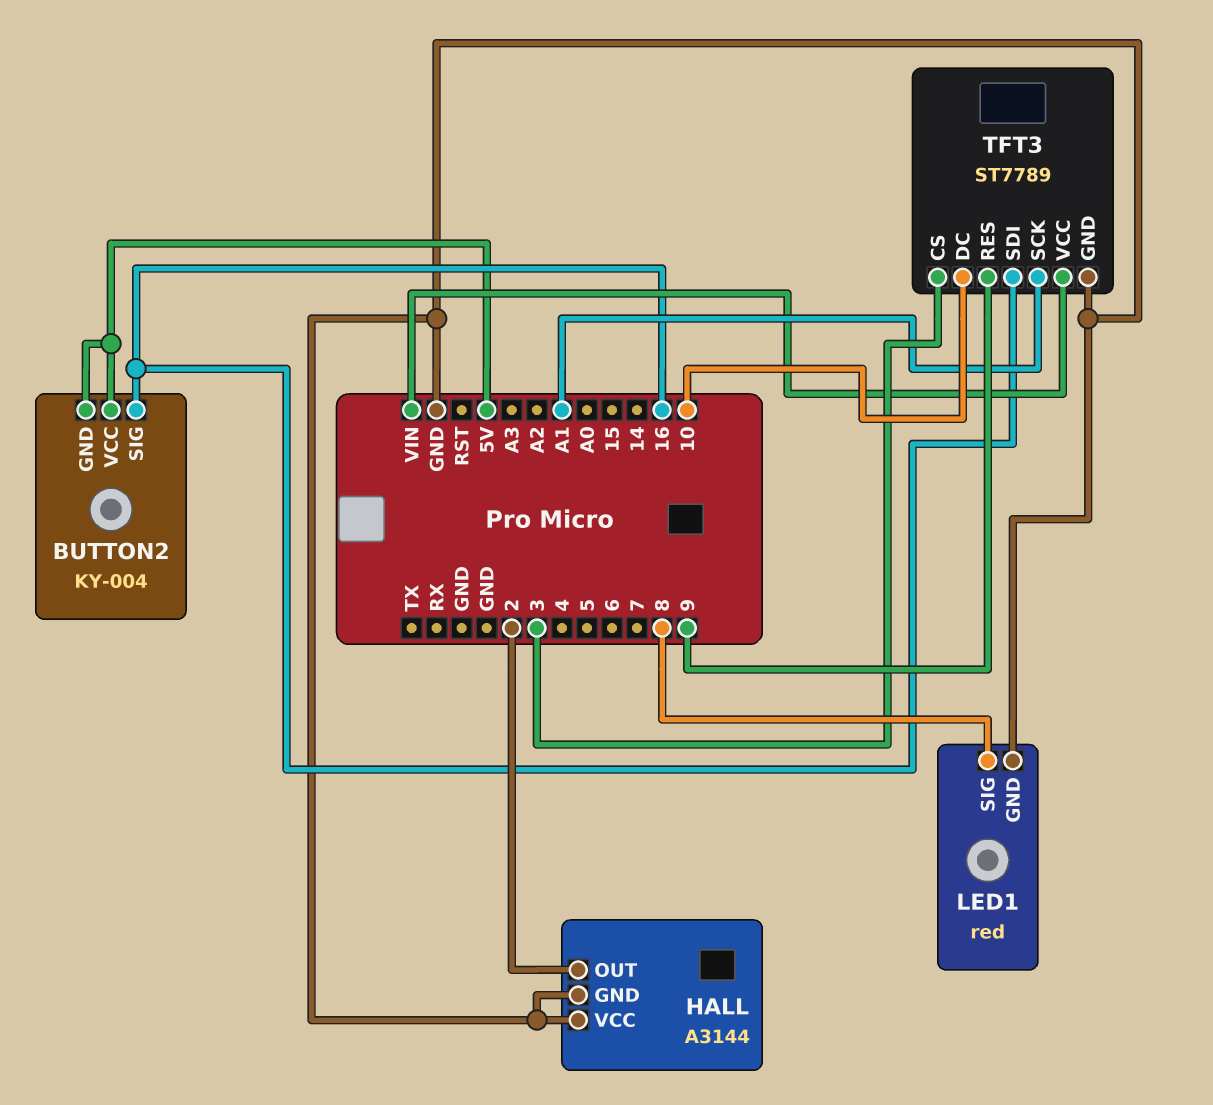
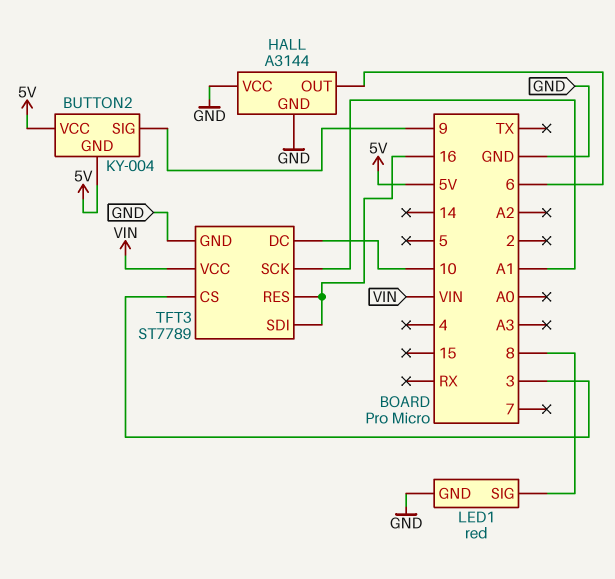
BUTTON2 pin SIG: 16 -> 9
HALL pin OUT: 2 -> 6
TFT3 pin RES: 9 -> 16

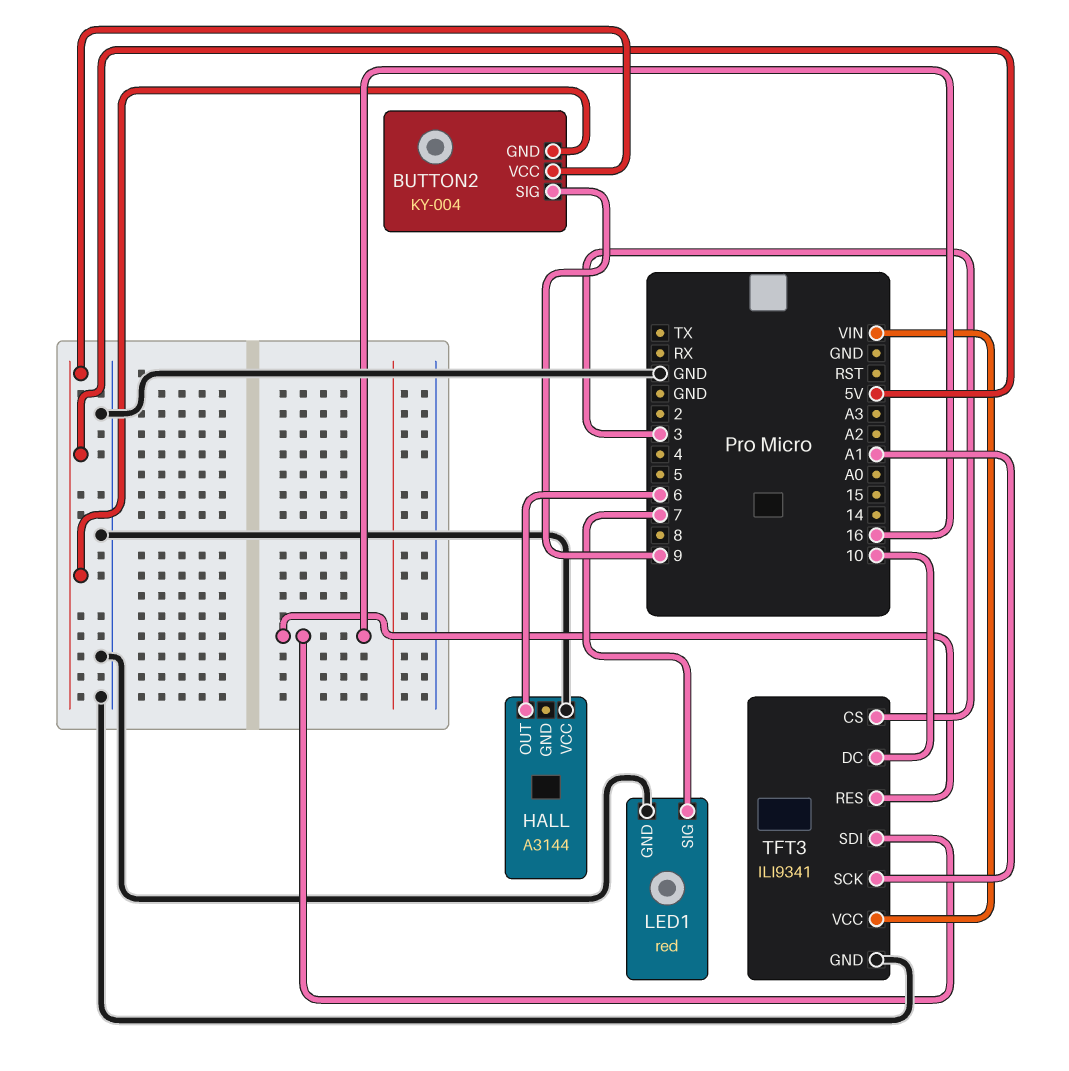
HALL pin GND: GND -> none
LED1 pin SIG: 8 -> 7
TFT3: ST7789 -> ILI9341

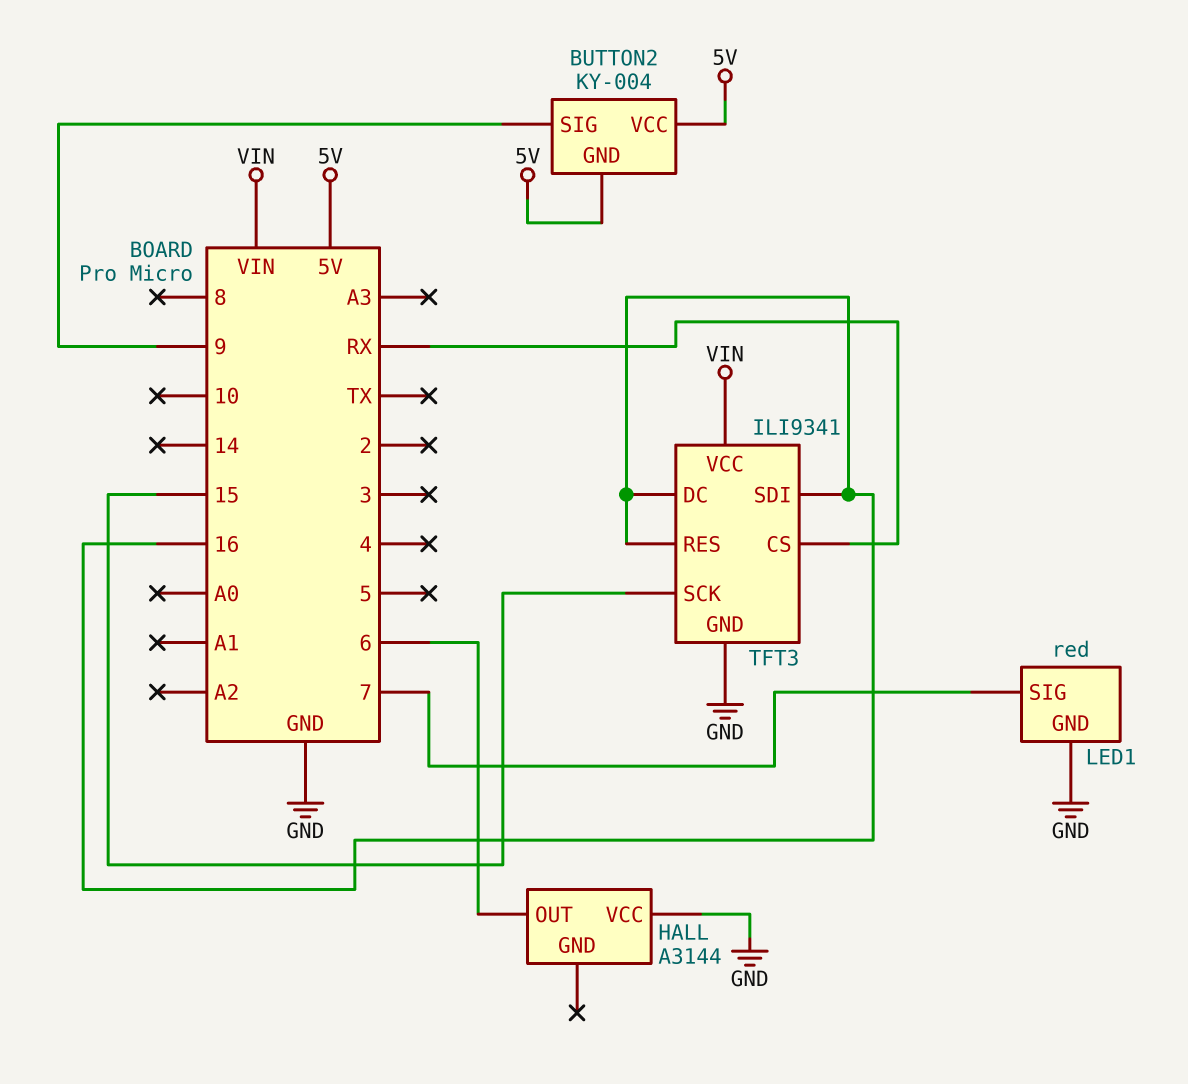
TFT3 pin CS: 3 -> RX
TFT3 pin DC: 10 -> 16
TFT3 pin SCK: A1 -> 15

